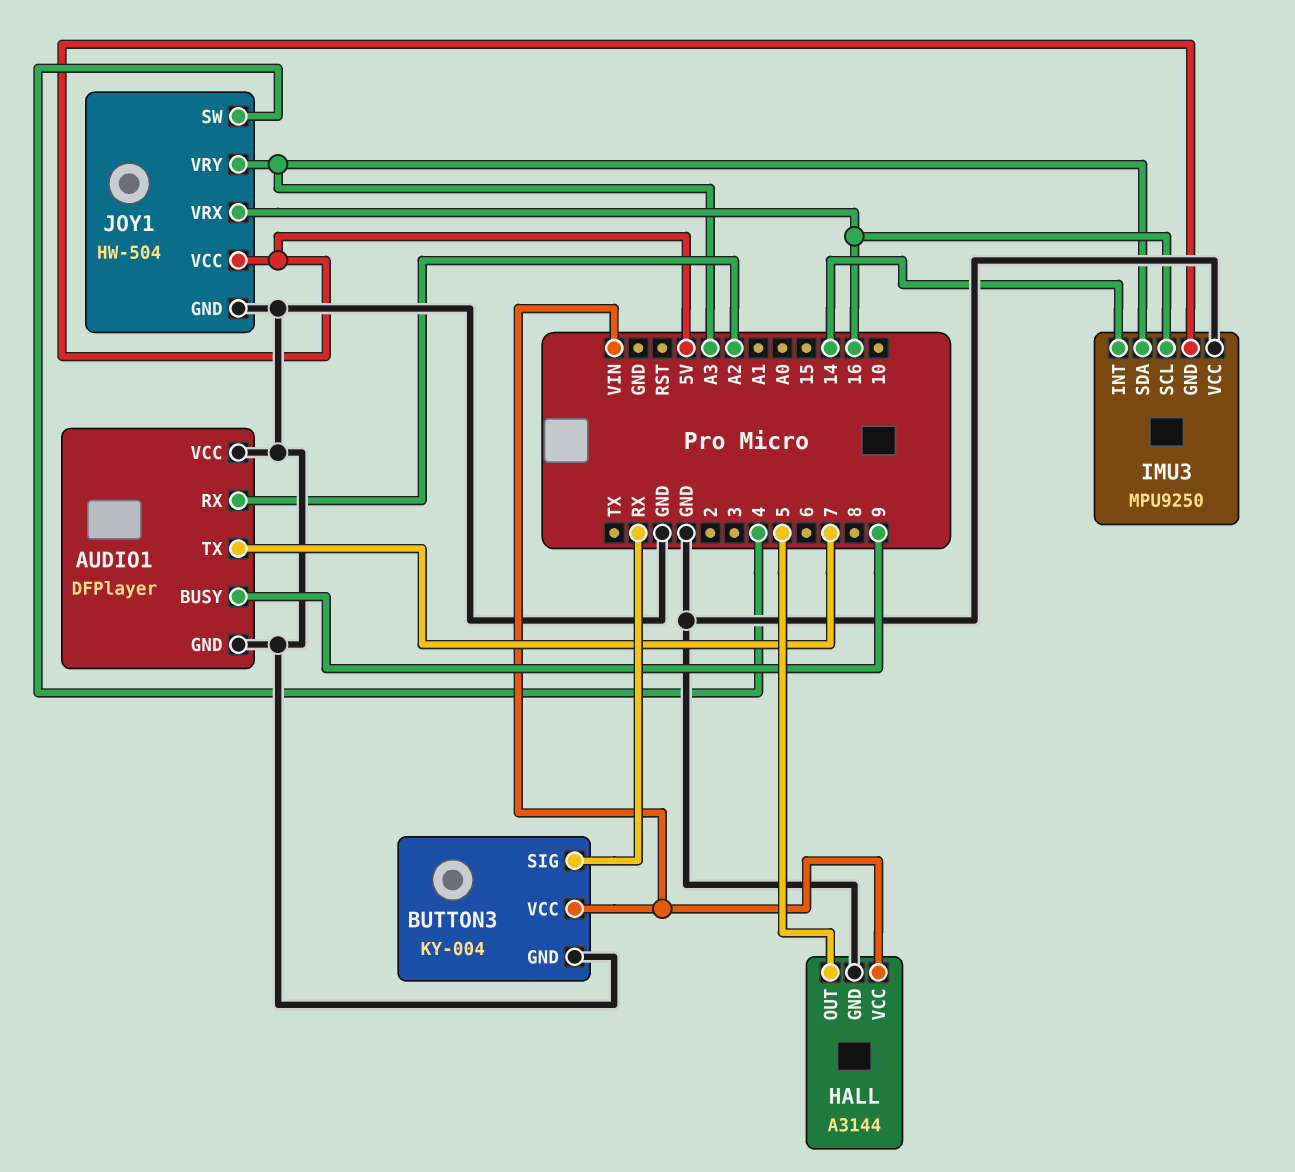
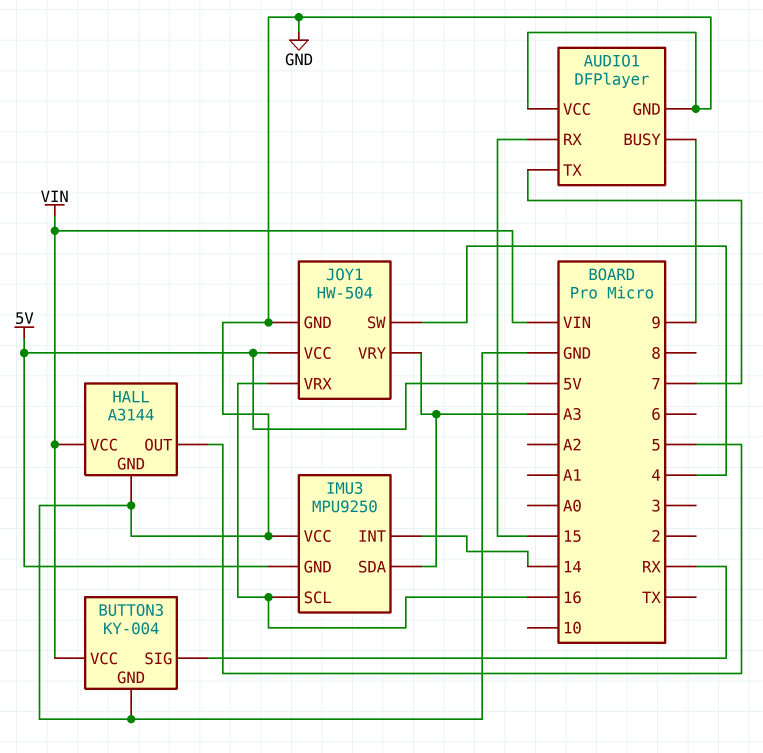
AUDIO1 pin RX: A2 -> 15

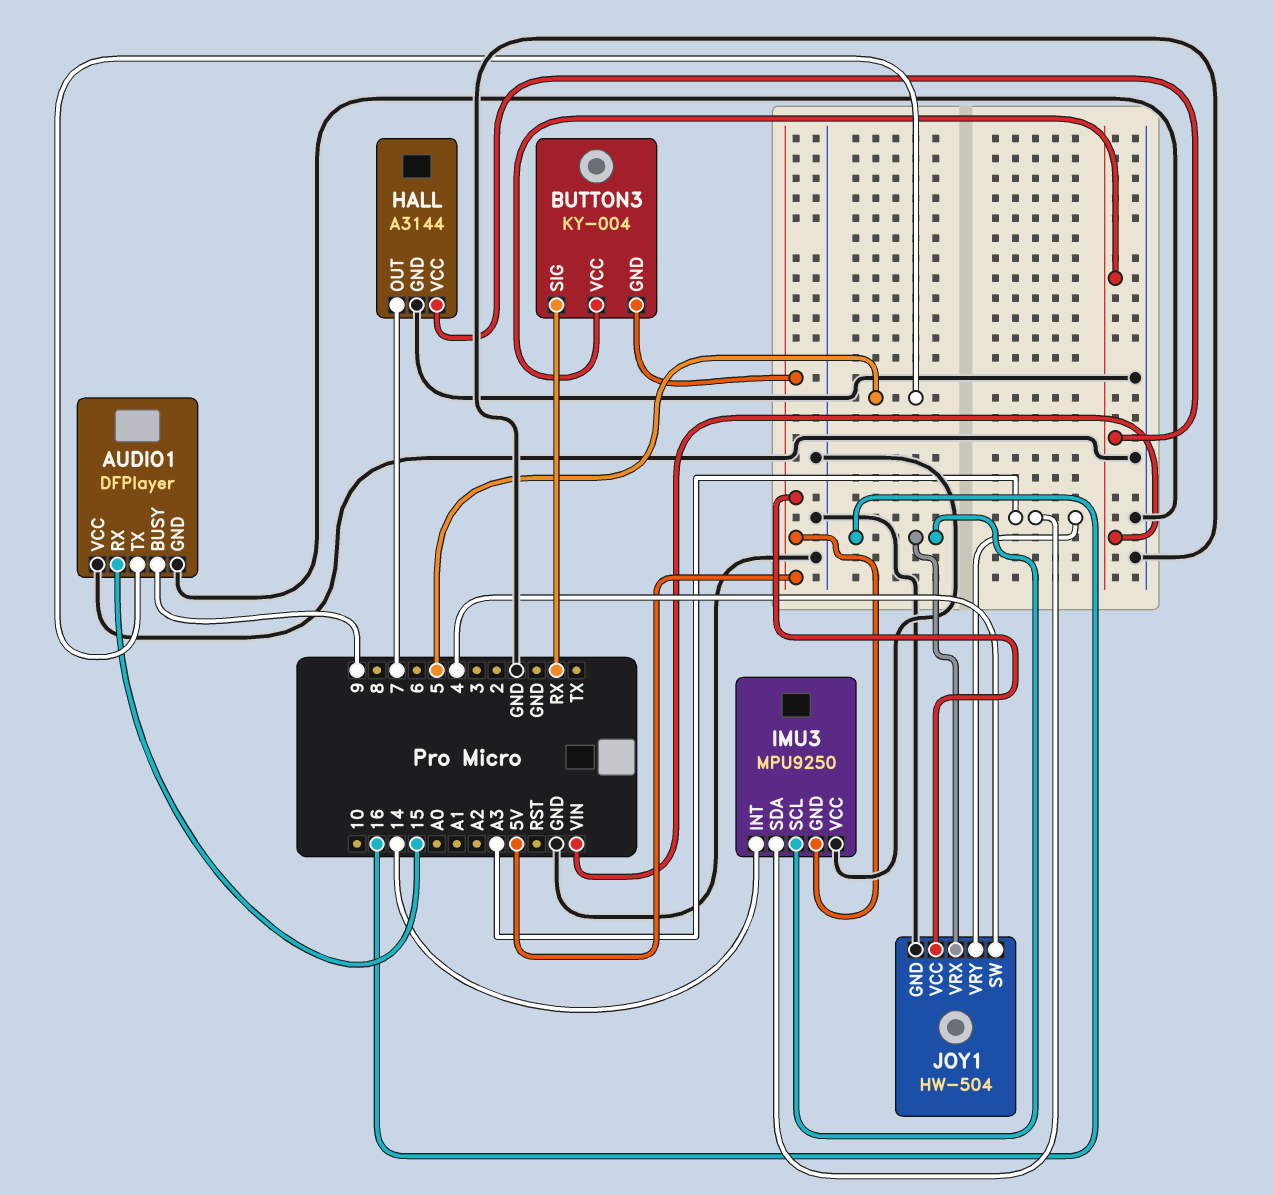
AUDIO1 pin TX: 7 -> 5
BUTTON3 pin GND: GND -> 5V
HALL pin OUT: 5 -> 7

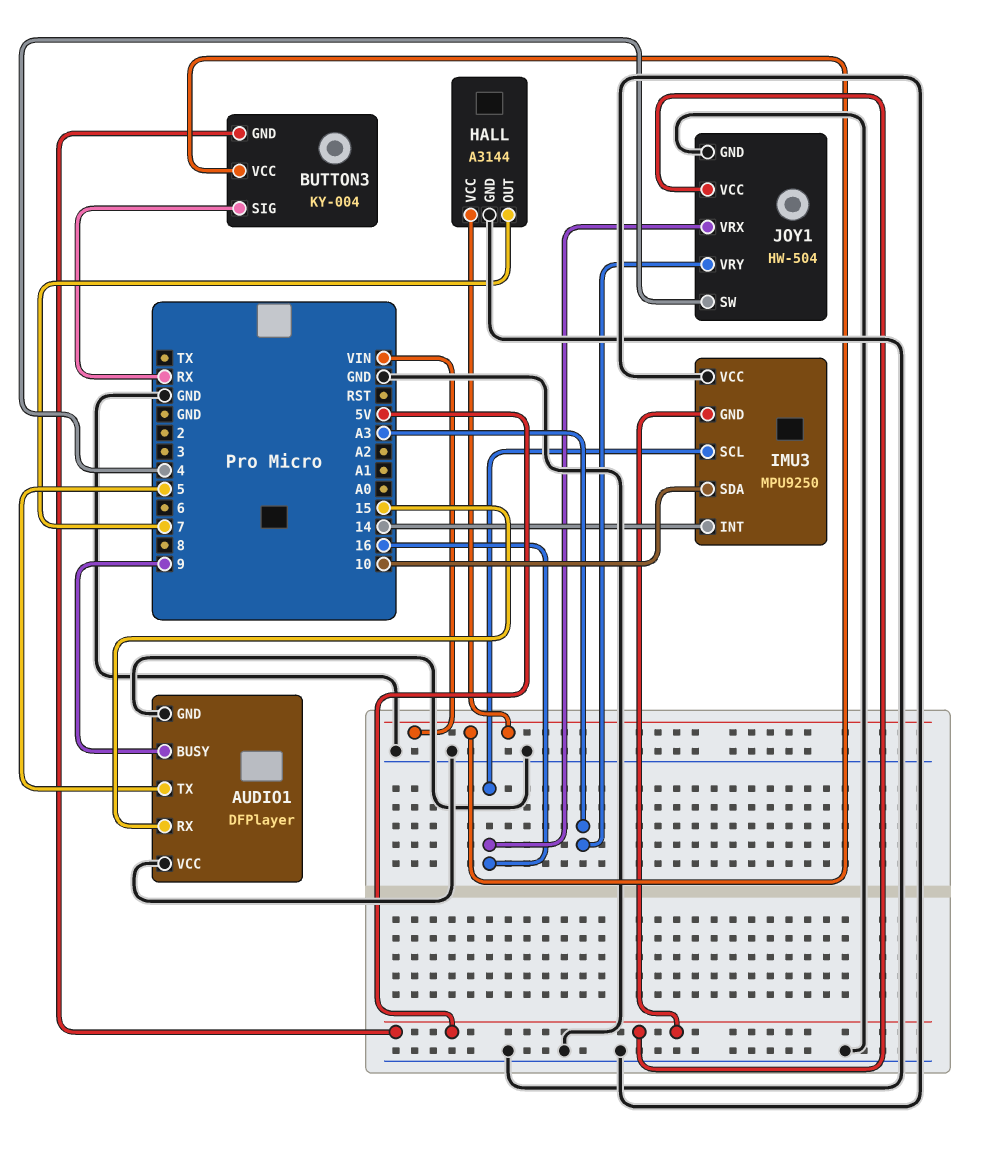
IMU3 pin SDA: A3 -> 10

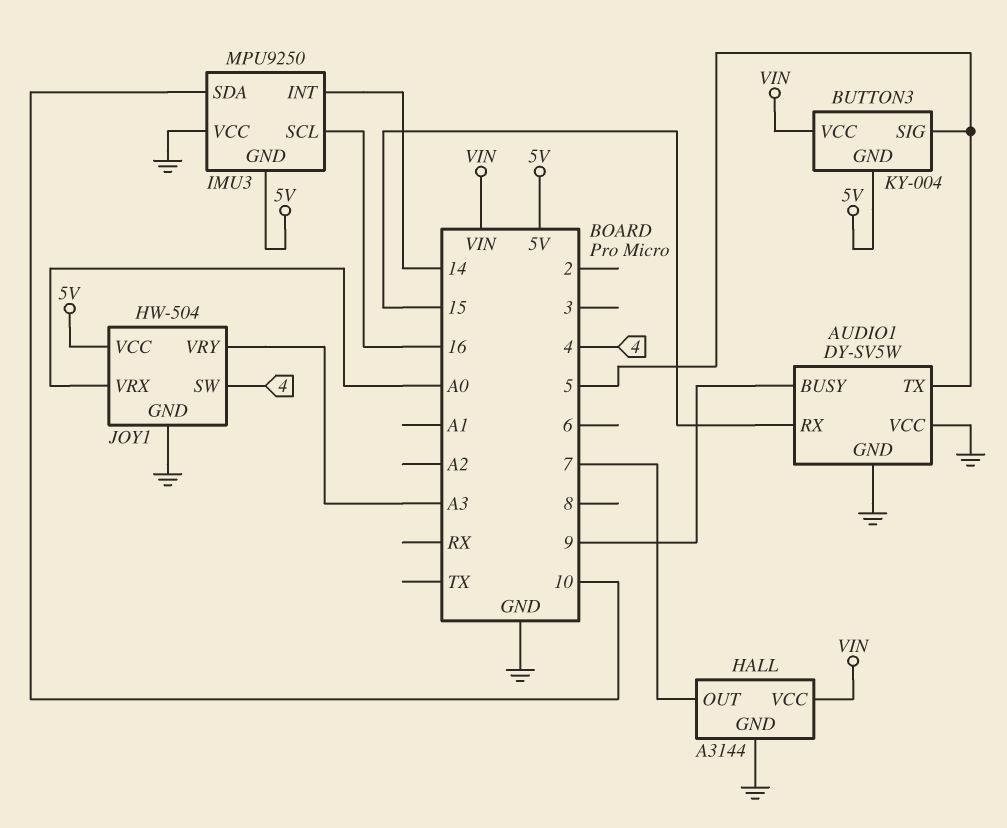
AUDIO1: DFPlayer -> DY-SV5W
BUTTON3 pin SIG: RX -> 5
JOY1 pin VRX: 16 -> A0

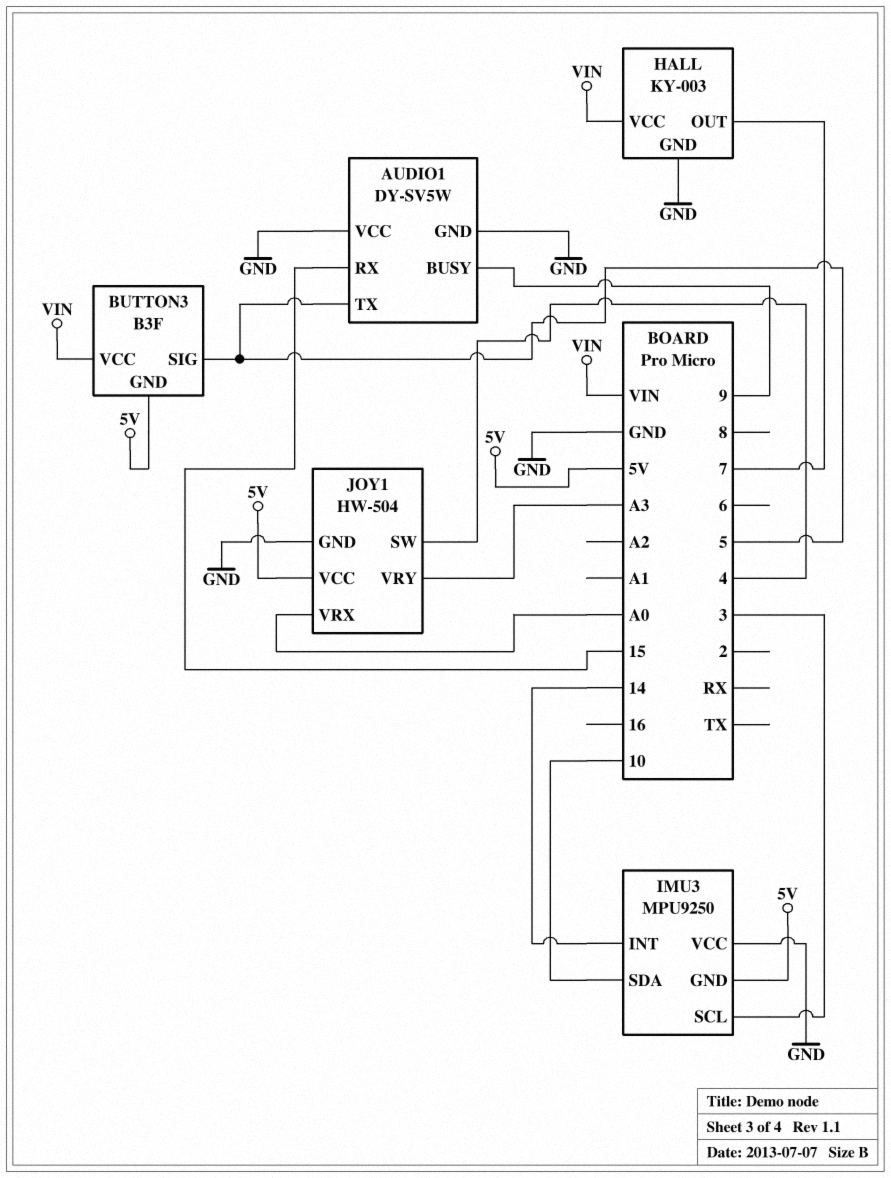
BUTTON3: KY-004 -> B3F
HALL: A3144 -> KY-003
IMU3 pin SCL: 16 -> 3

